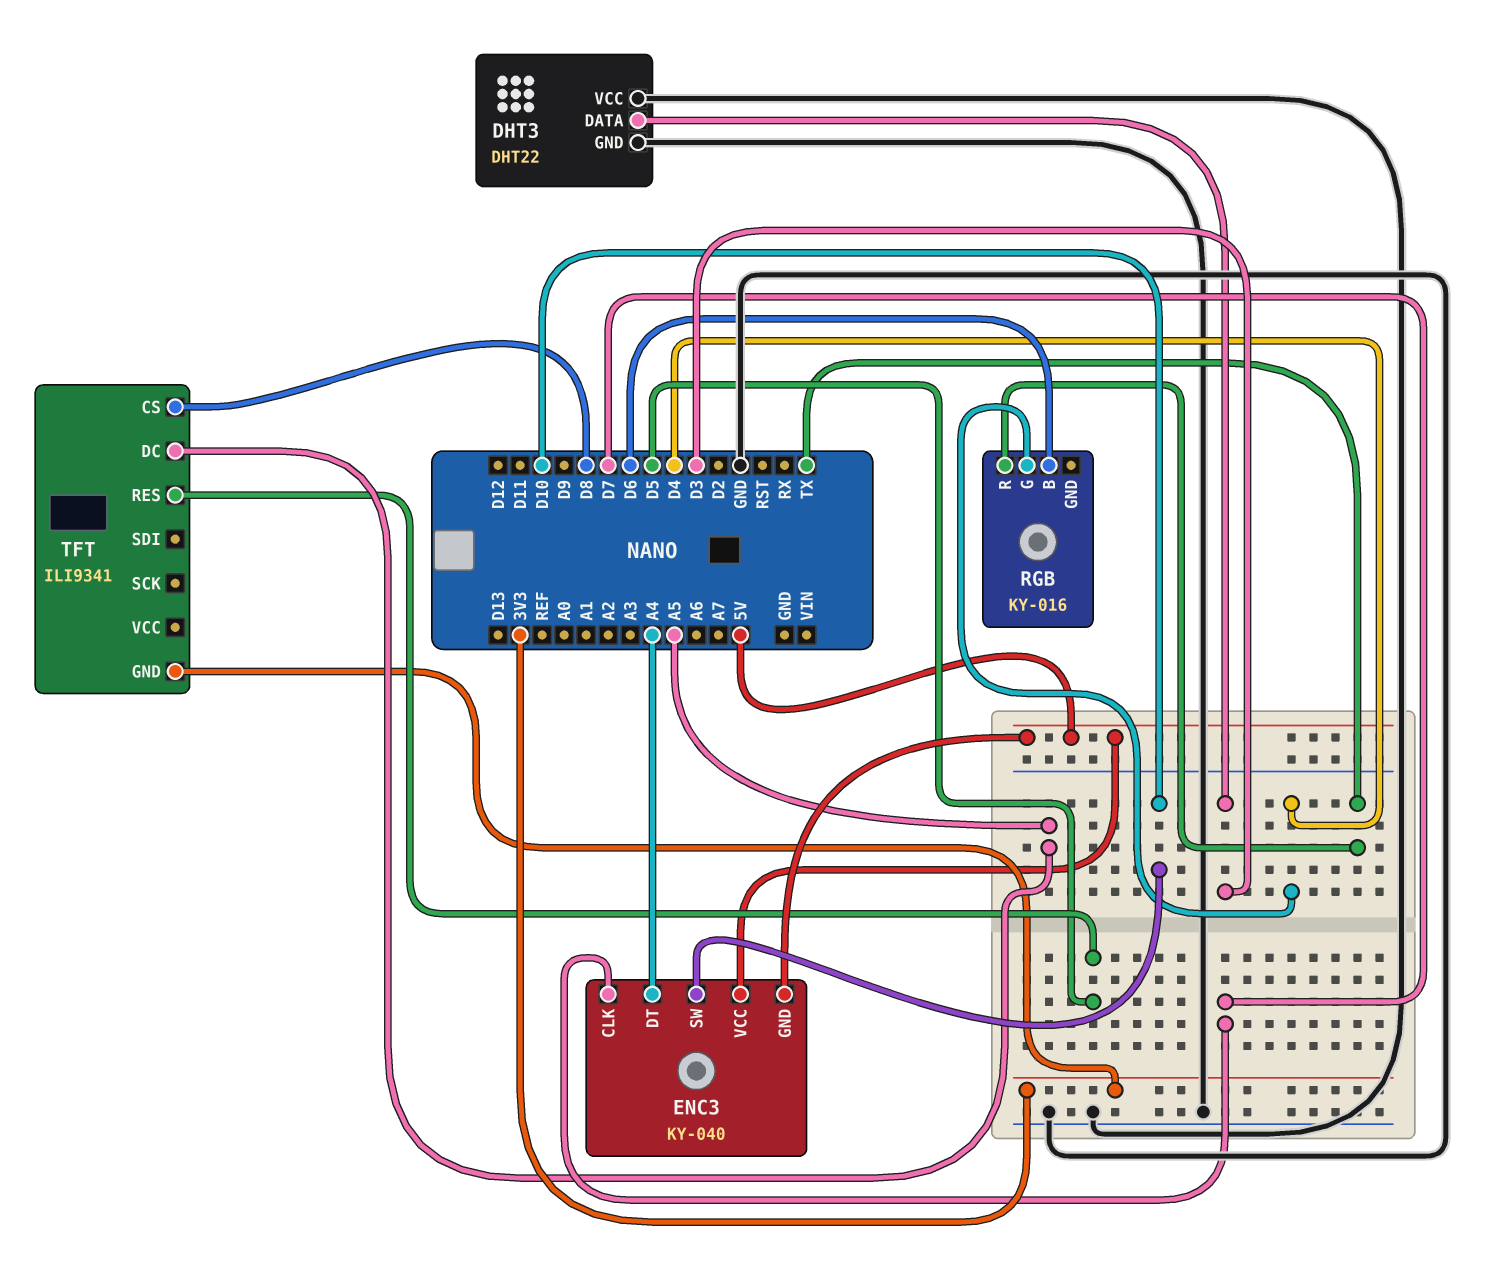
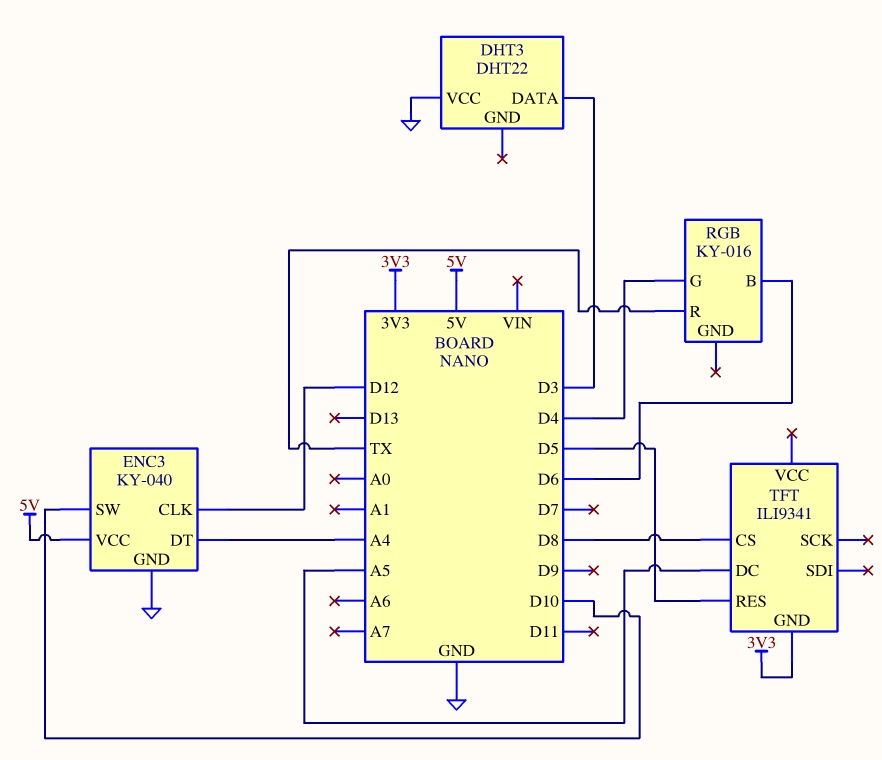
DHT3 pin GND: GND -> none
ENC3 pin CLK: D7 -> D12
ENC3 pin GND: 5V -> GND

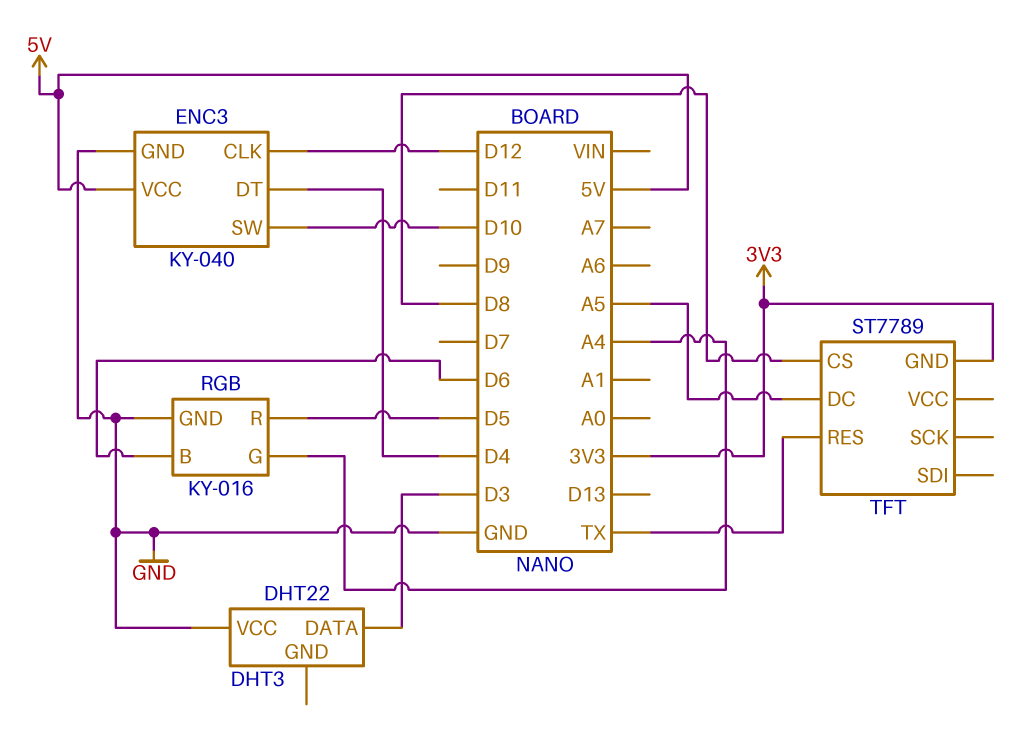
ENC3 pin DT: A4 -> D4
RGB pin G: D4 -> A4
RGB pin GND: none -> GND
RGB pin R: TX -> D5
TFT: ILI9341 -> ST7789
TFT pin RES: D5 -> TX

